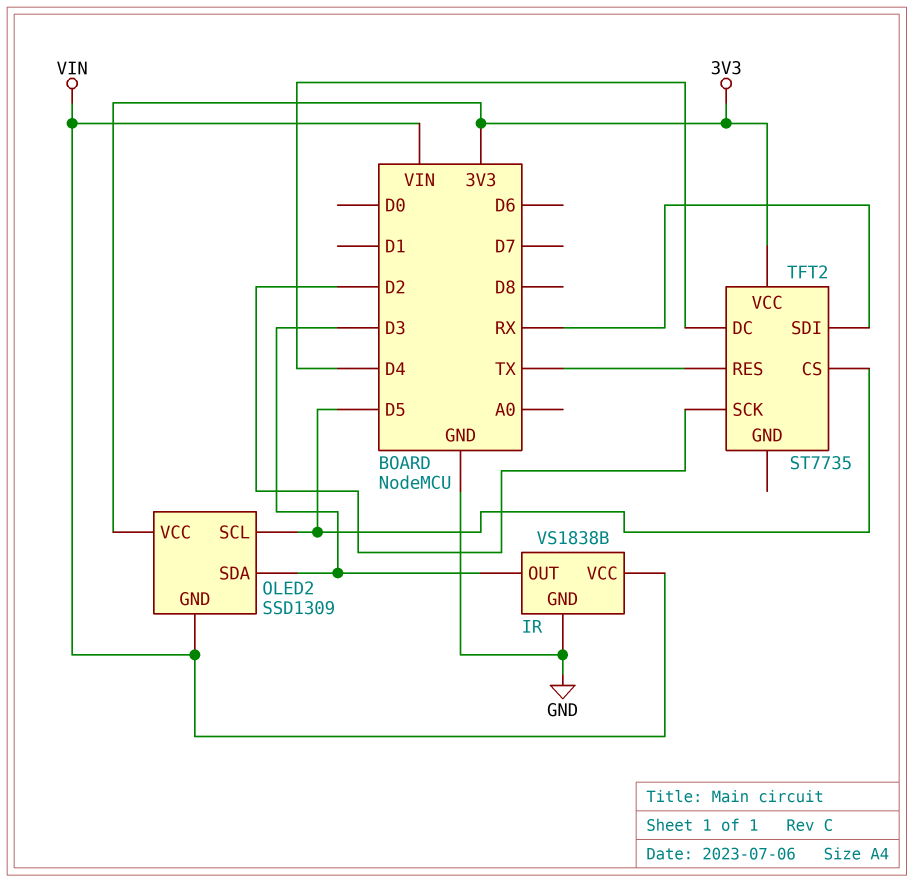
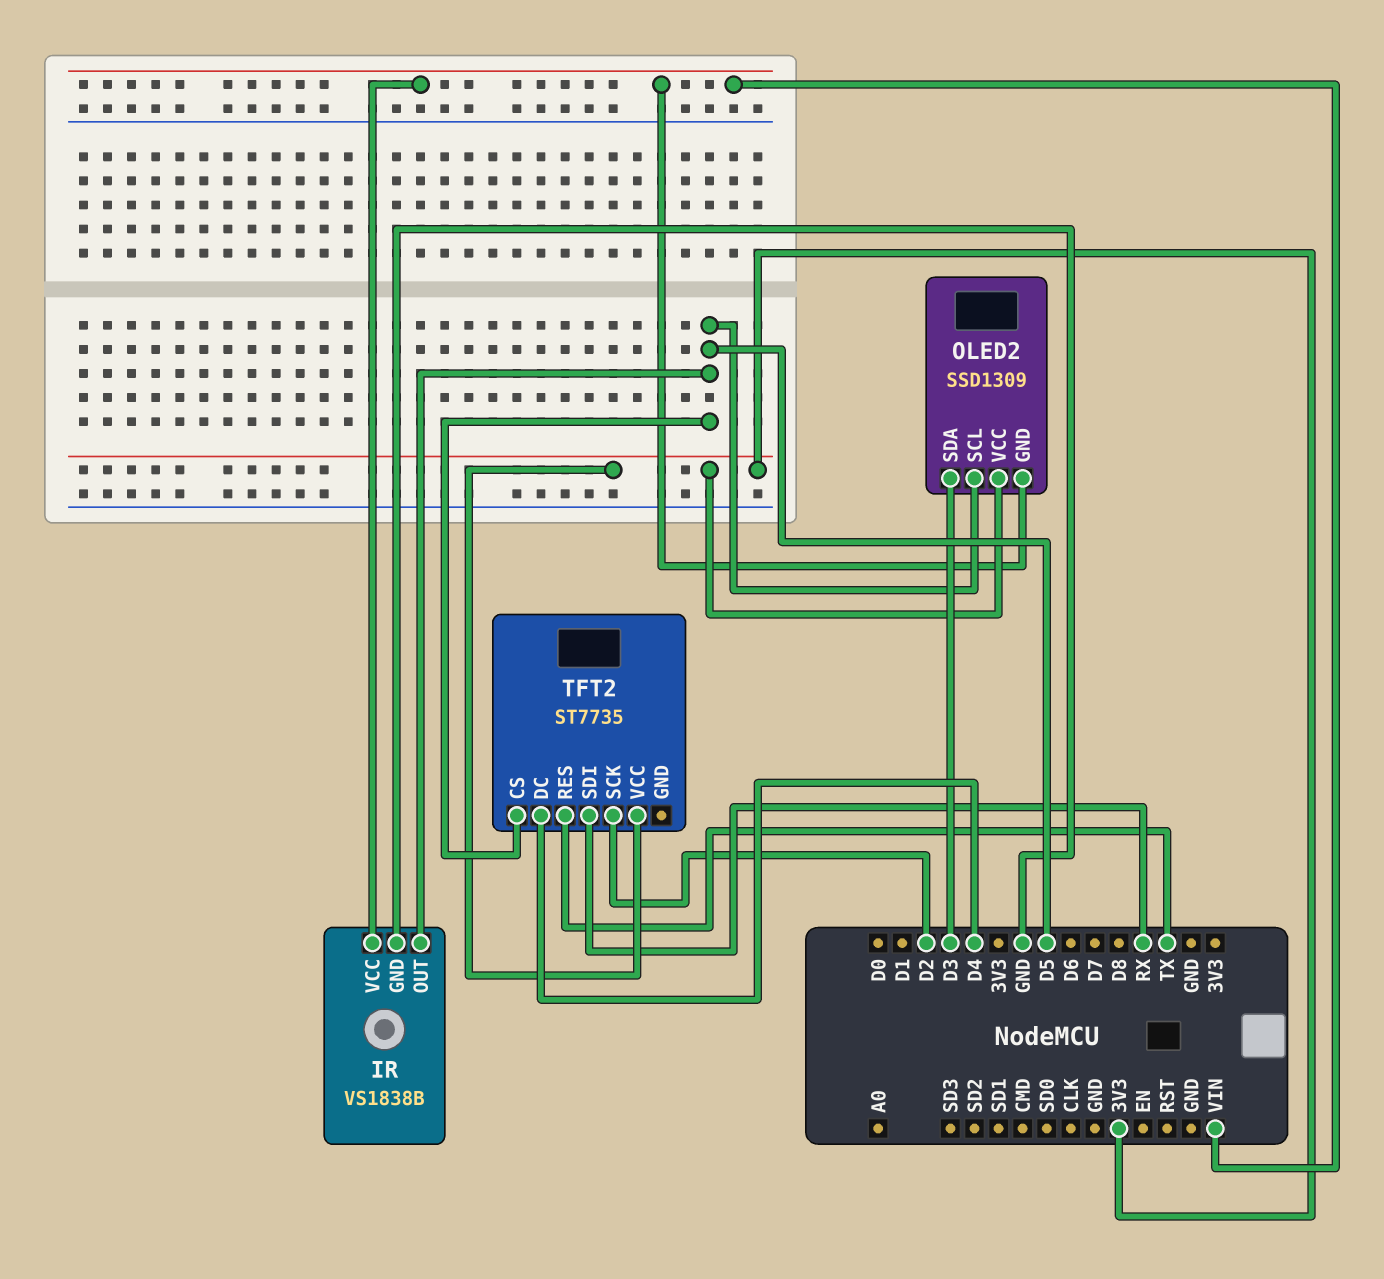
IR pin OUT: D3 -> D5

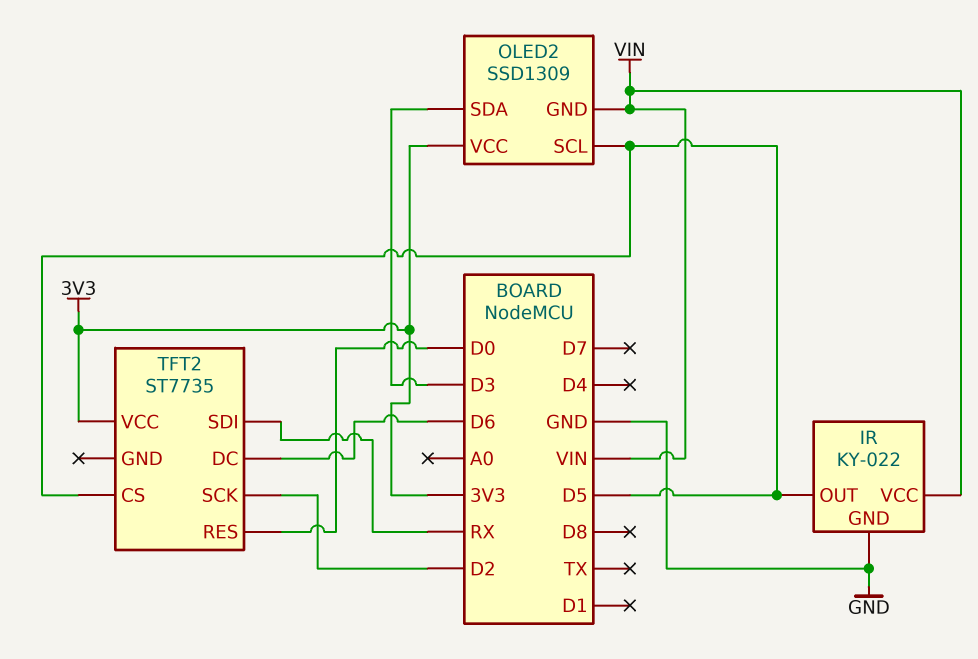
IR: VS1838B -> KY-022
TFT2 pin DC: D4 -> D6
TFT2 pin RES: TX -> D0

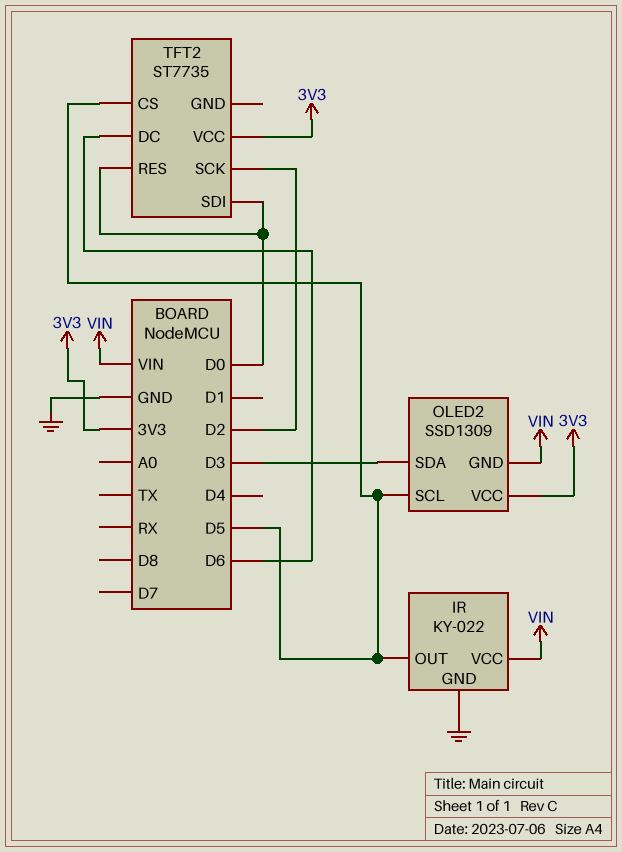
TFT2 pin SDI: RX -> D0

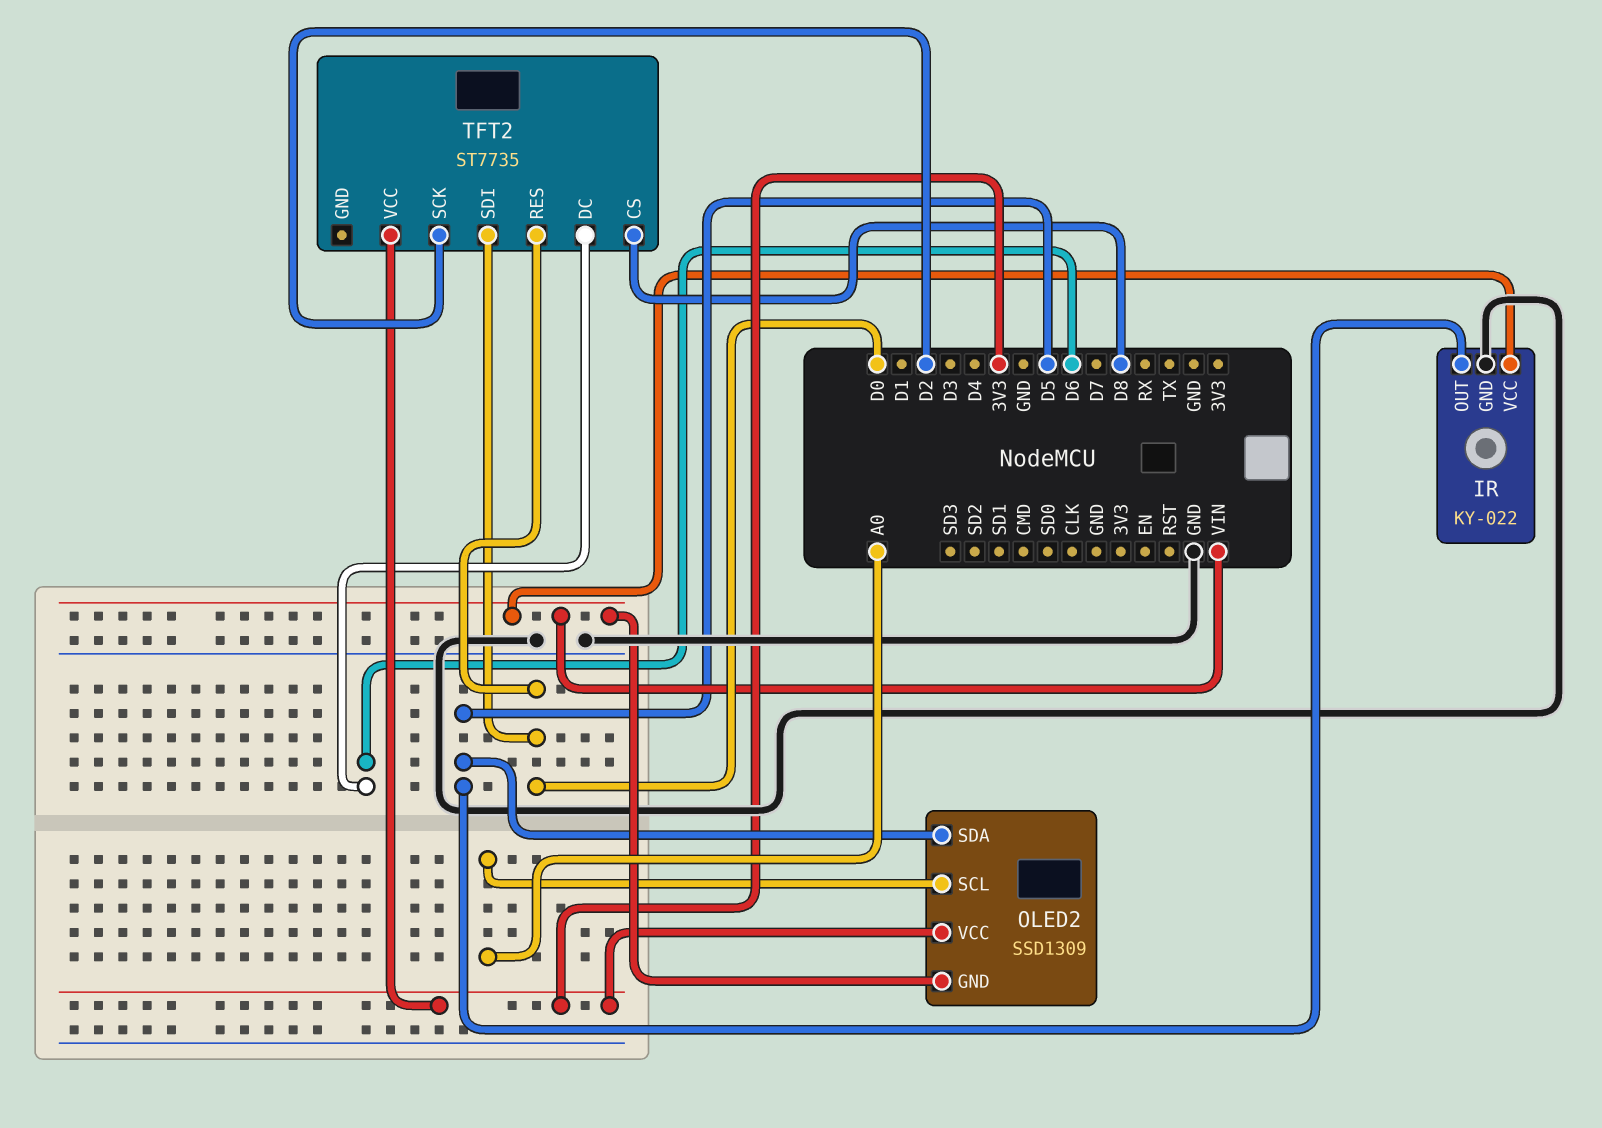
OLED2 pin SCL: D5 -> A0
OLED2 pin SDA: D3 -> D5
TFT2 pin CS: D5 -> D8

